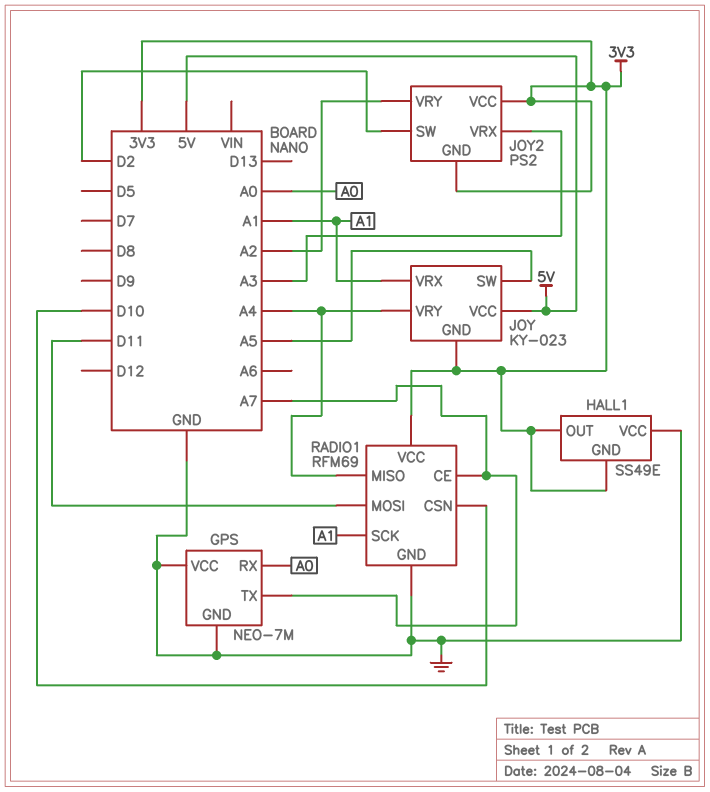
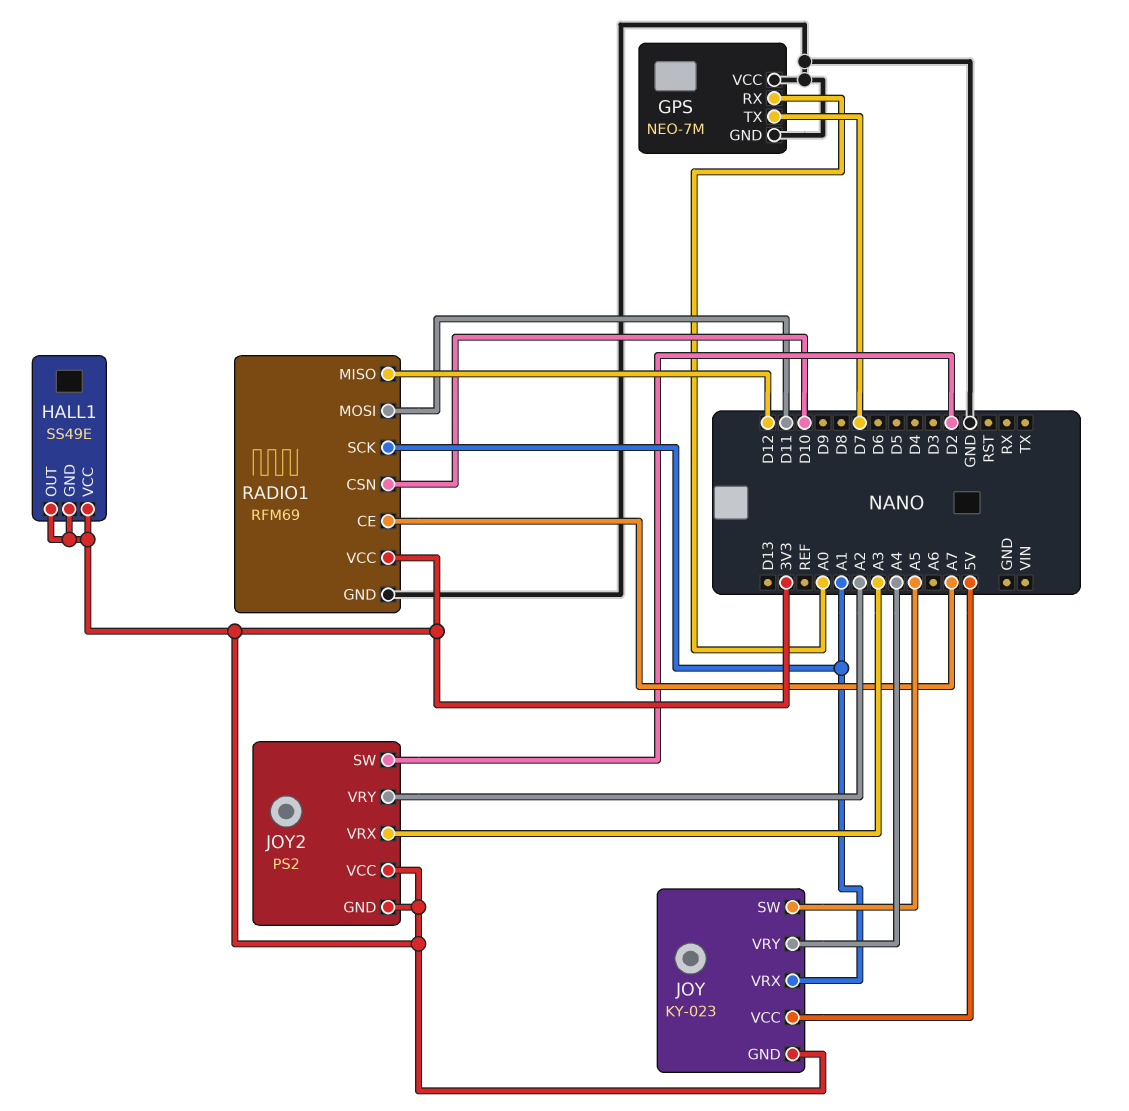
GPS pin TX: A7 -> D7
HALL1 pin VCC: GND -> 3V3
RADIO1 pin MISO: A4 -> D12

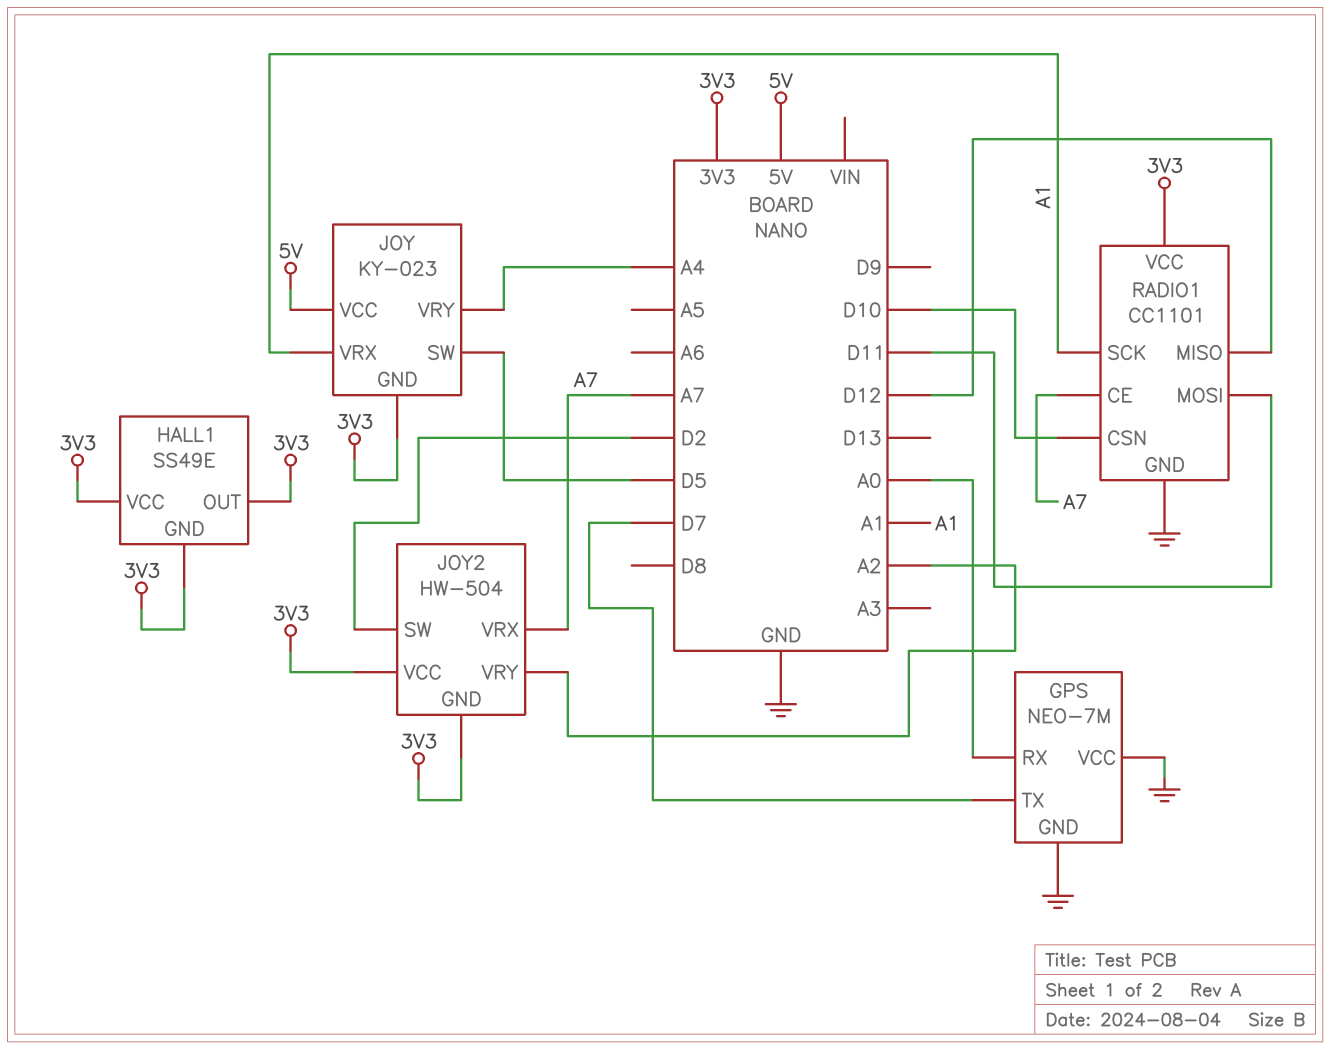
JOY pin SW: A5 -> D5
JOY2: PS2 -> HW-504
JOY2 pin VRX: A3 -> A7
RADIO1: RFM69 -> CC1101

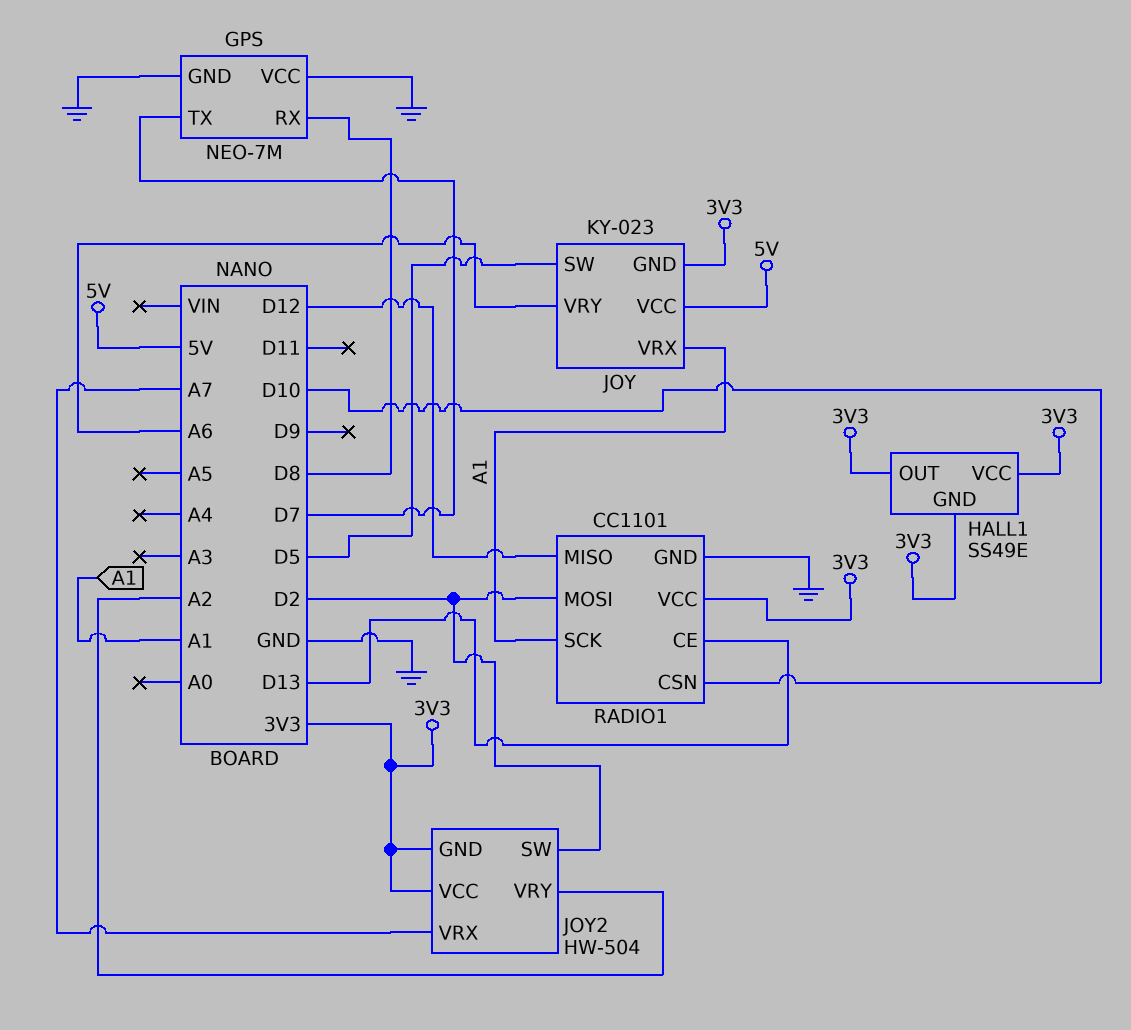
GPS pin RX: A0 -> D8
JOY pin VRY: A4 -> A6
RADIO1 pin CE: A7 -> D13
RADIO1 pin MOSI: D11 -> D2

